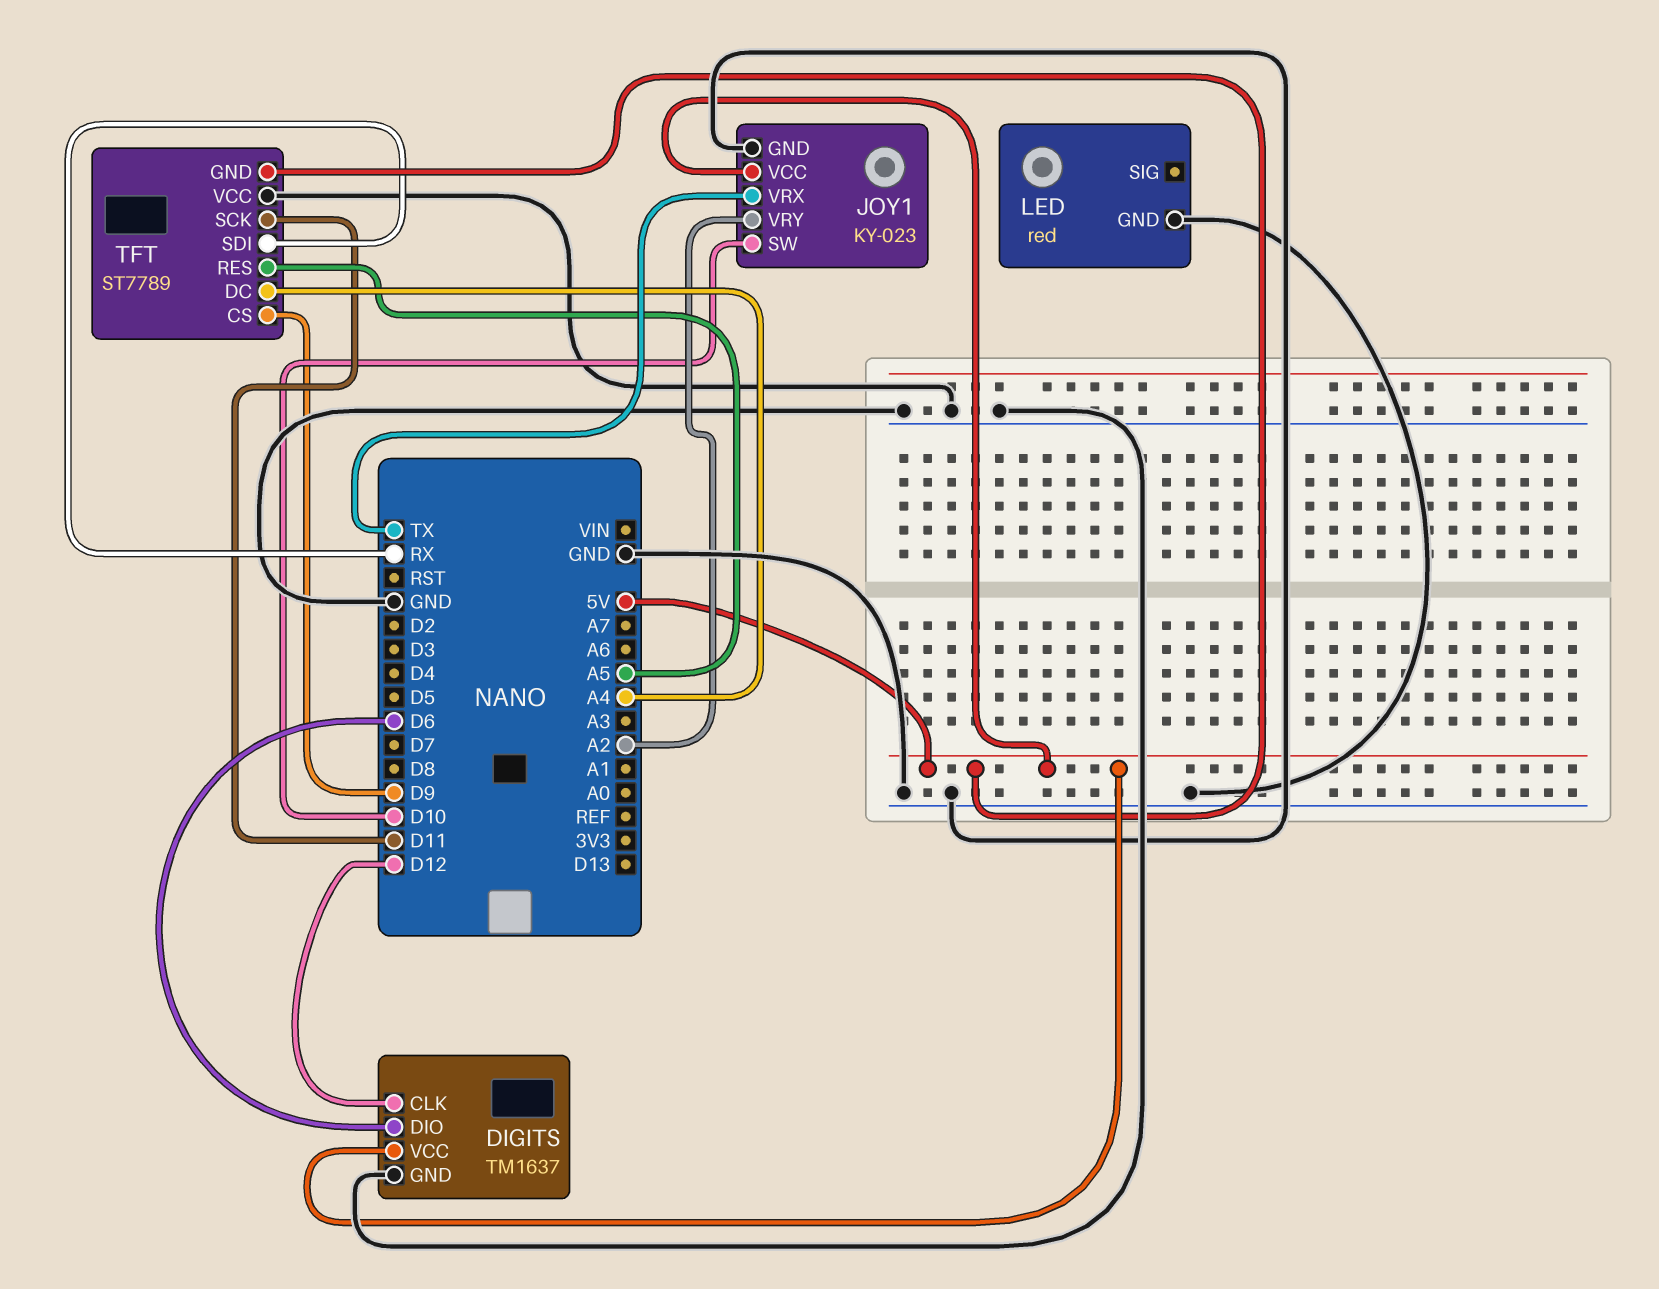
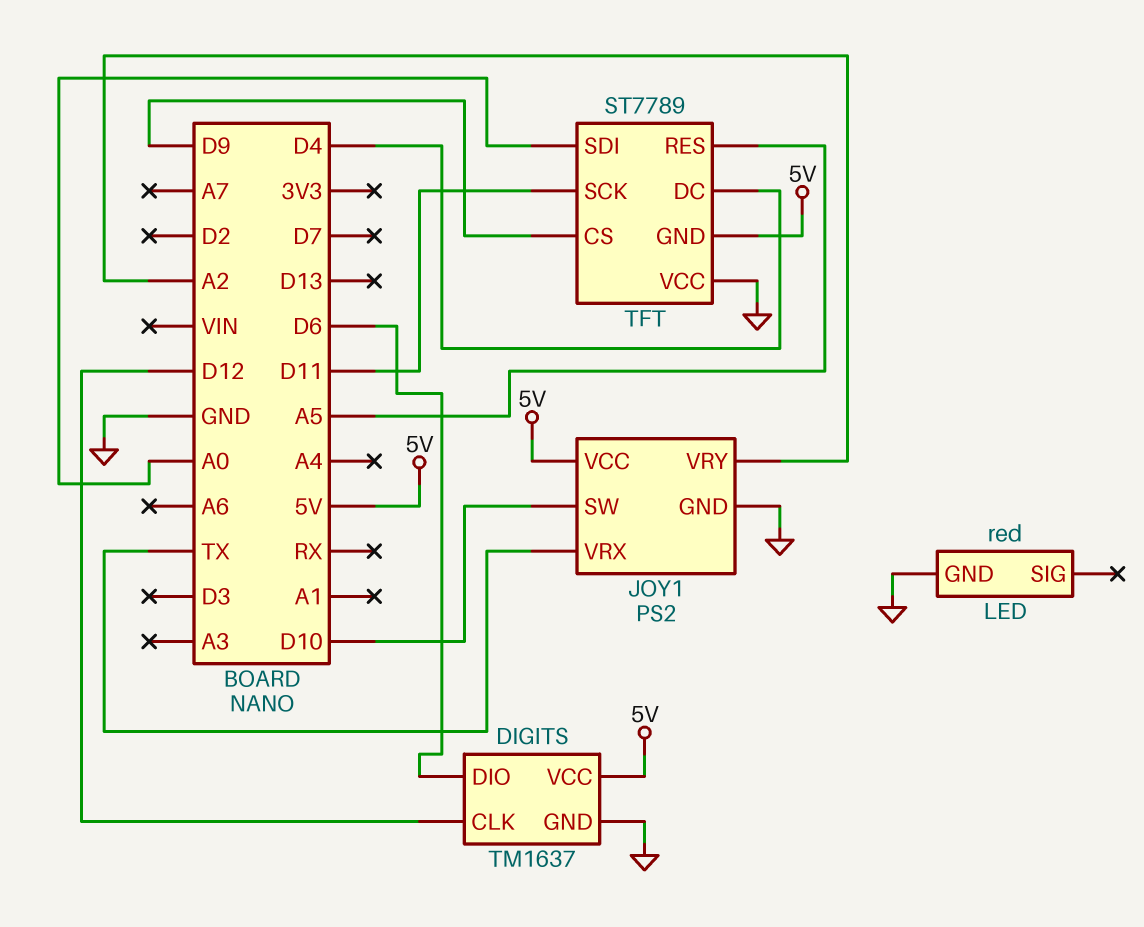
JOY1: KY-023 -> PS2
TFT pin DC: A4 -> D4
TFT pin SDI: RX -> A0

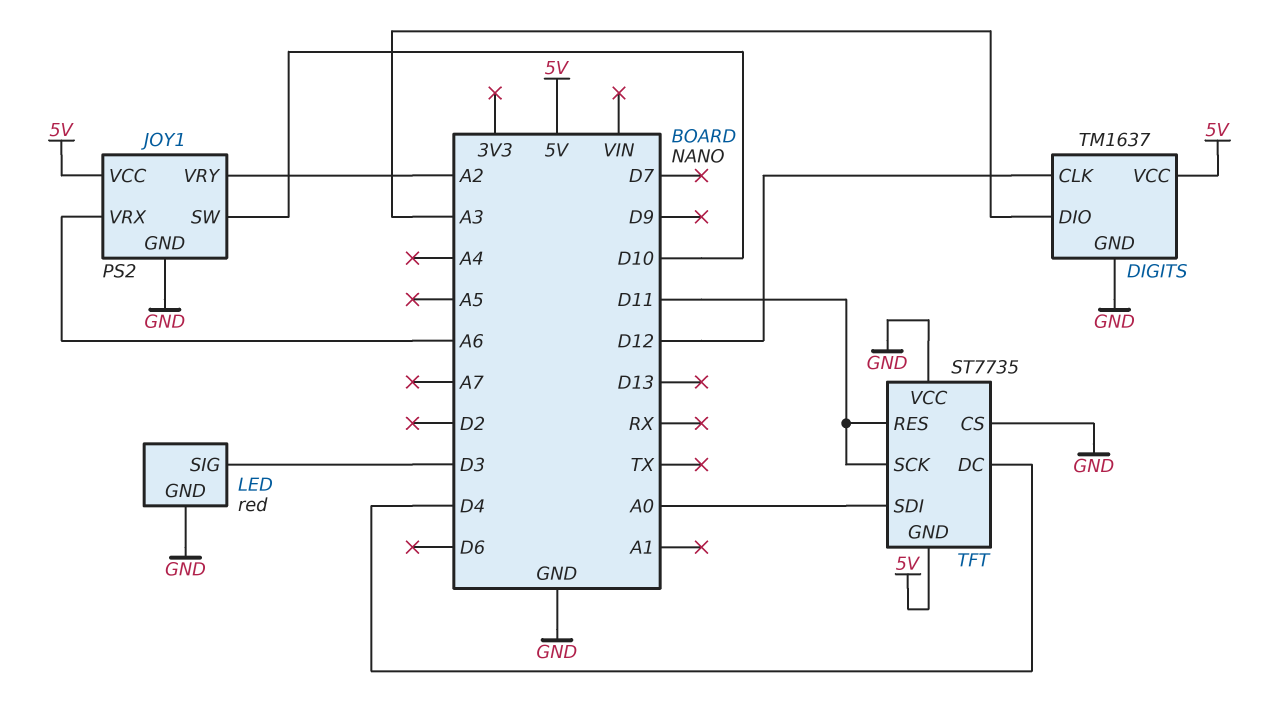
DIGITS pin DIO: D6 -> A3
JOY1 pin VRX: TX -> A6
LED pin SIG: none -> D3
TFT: ST7789 -> ST7735
TFT pin CS: D9 -> GND
TFT pin RES: A5 -> D11

